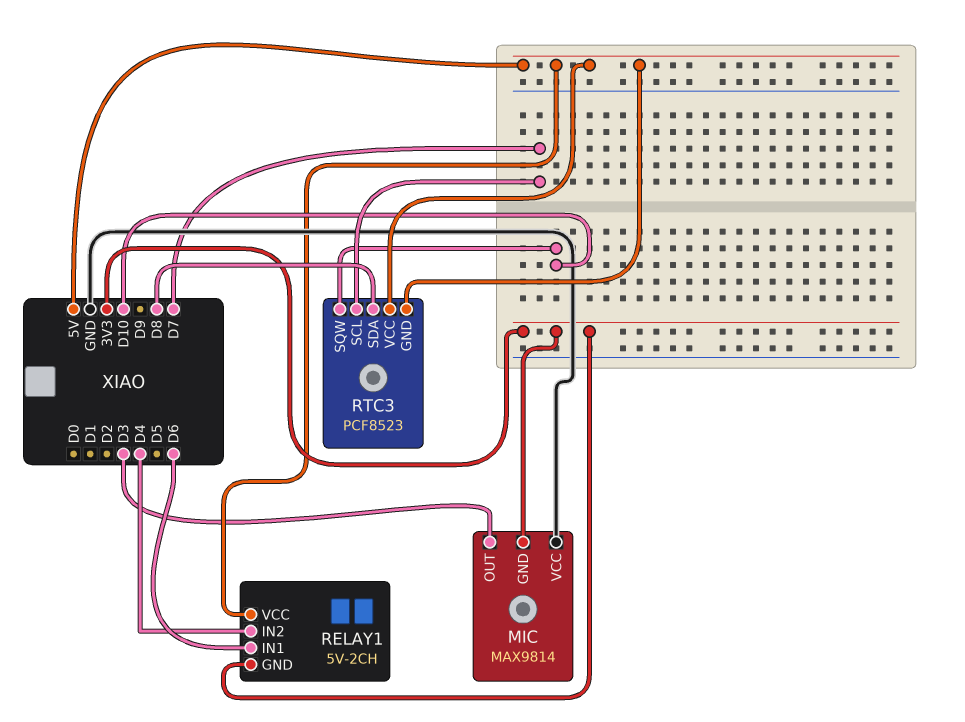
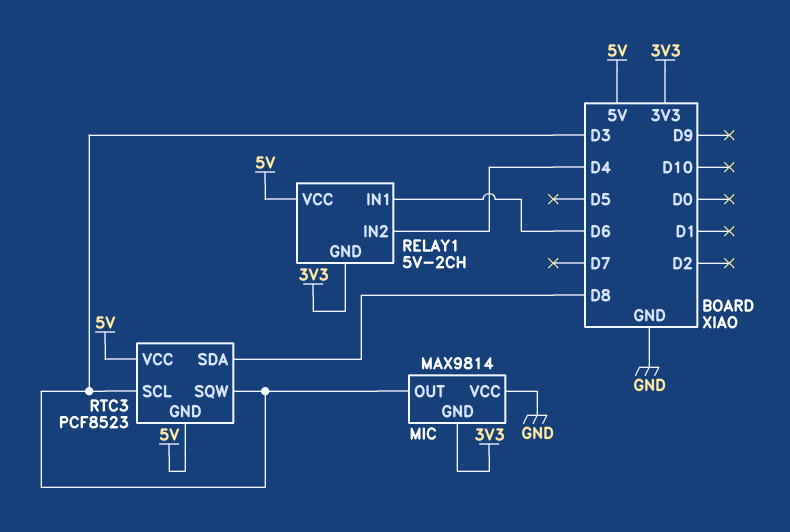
RTC3 pin SCL: D7 -> D3
RTC3 pin SQW: D10 -> D3

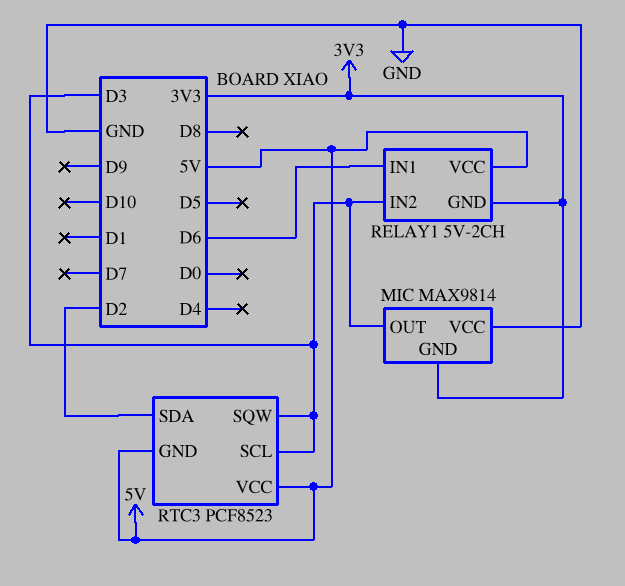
RELAY1 pin IN2: D4 -> D3
RTC3 pin SDA: D8 -> D2

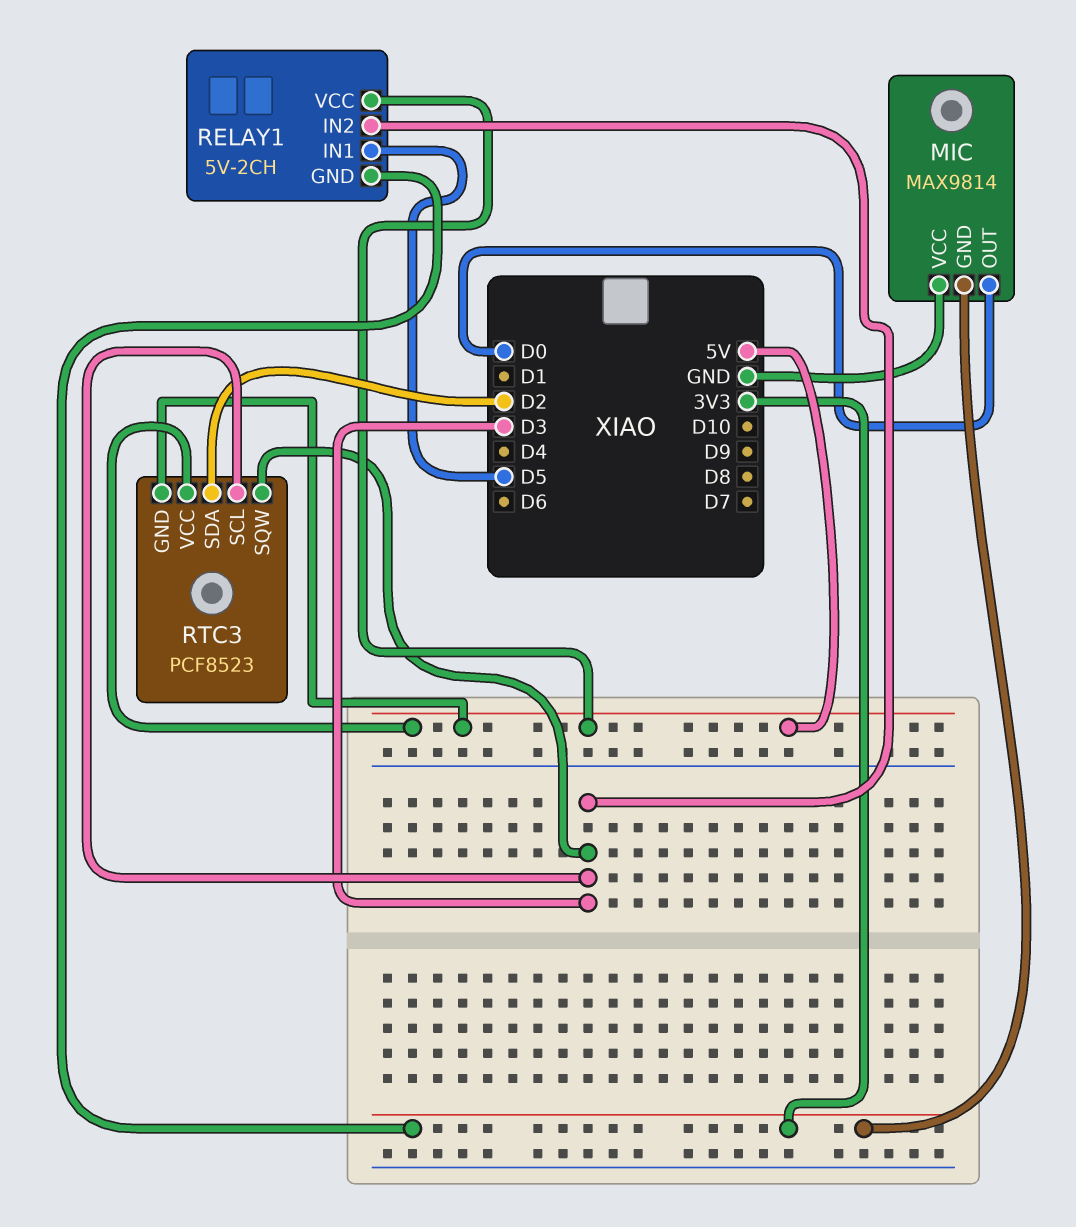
MIC pin OUT: D3 -> D0
RELAY1 pin IN1: D6 -> D5

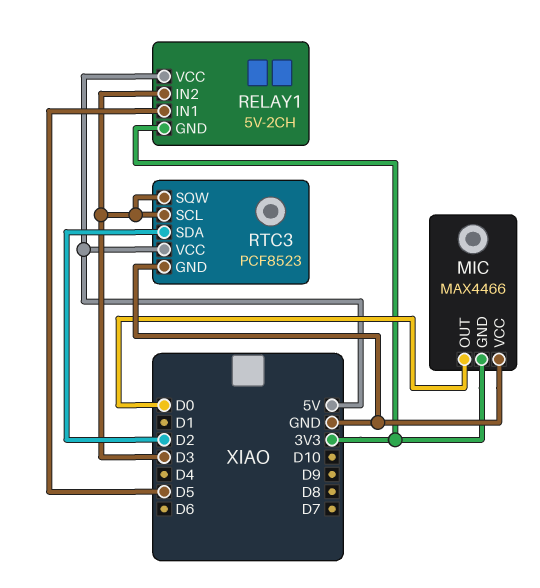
MIC: MAX9814 -> MAX4466
RTC3 pin GND: 5V -> GND

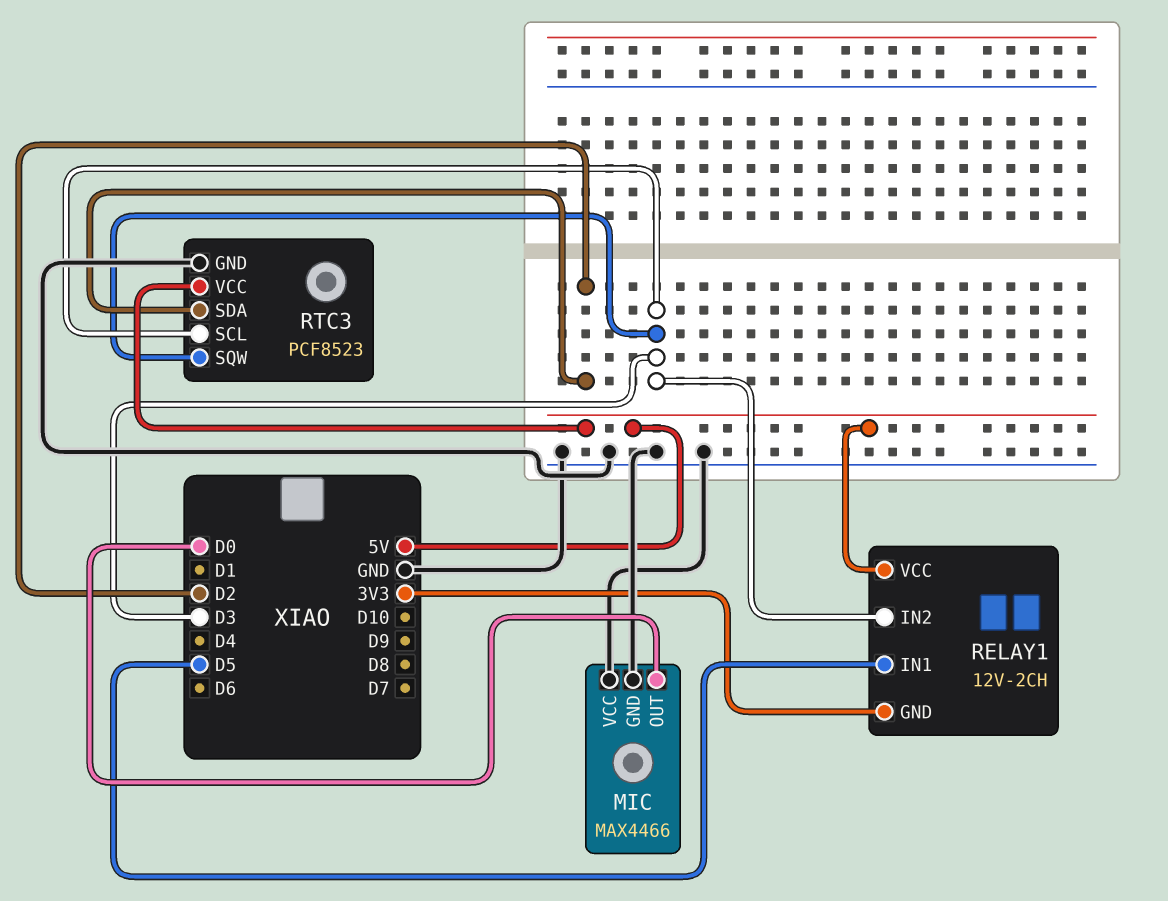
MIC pin GND: 3V3 -> GND
RELAY1: 5V-2CH -> 12V-2CH

